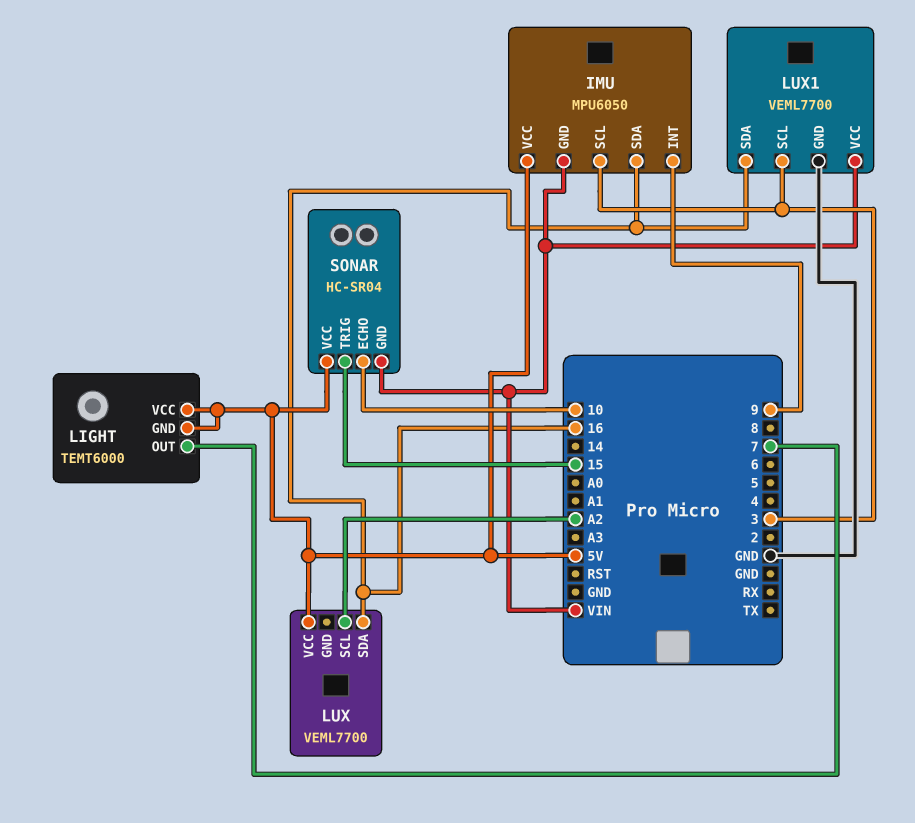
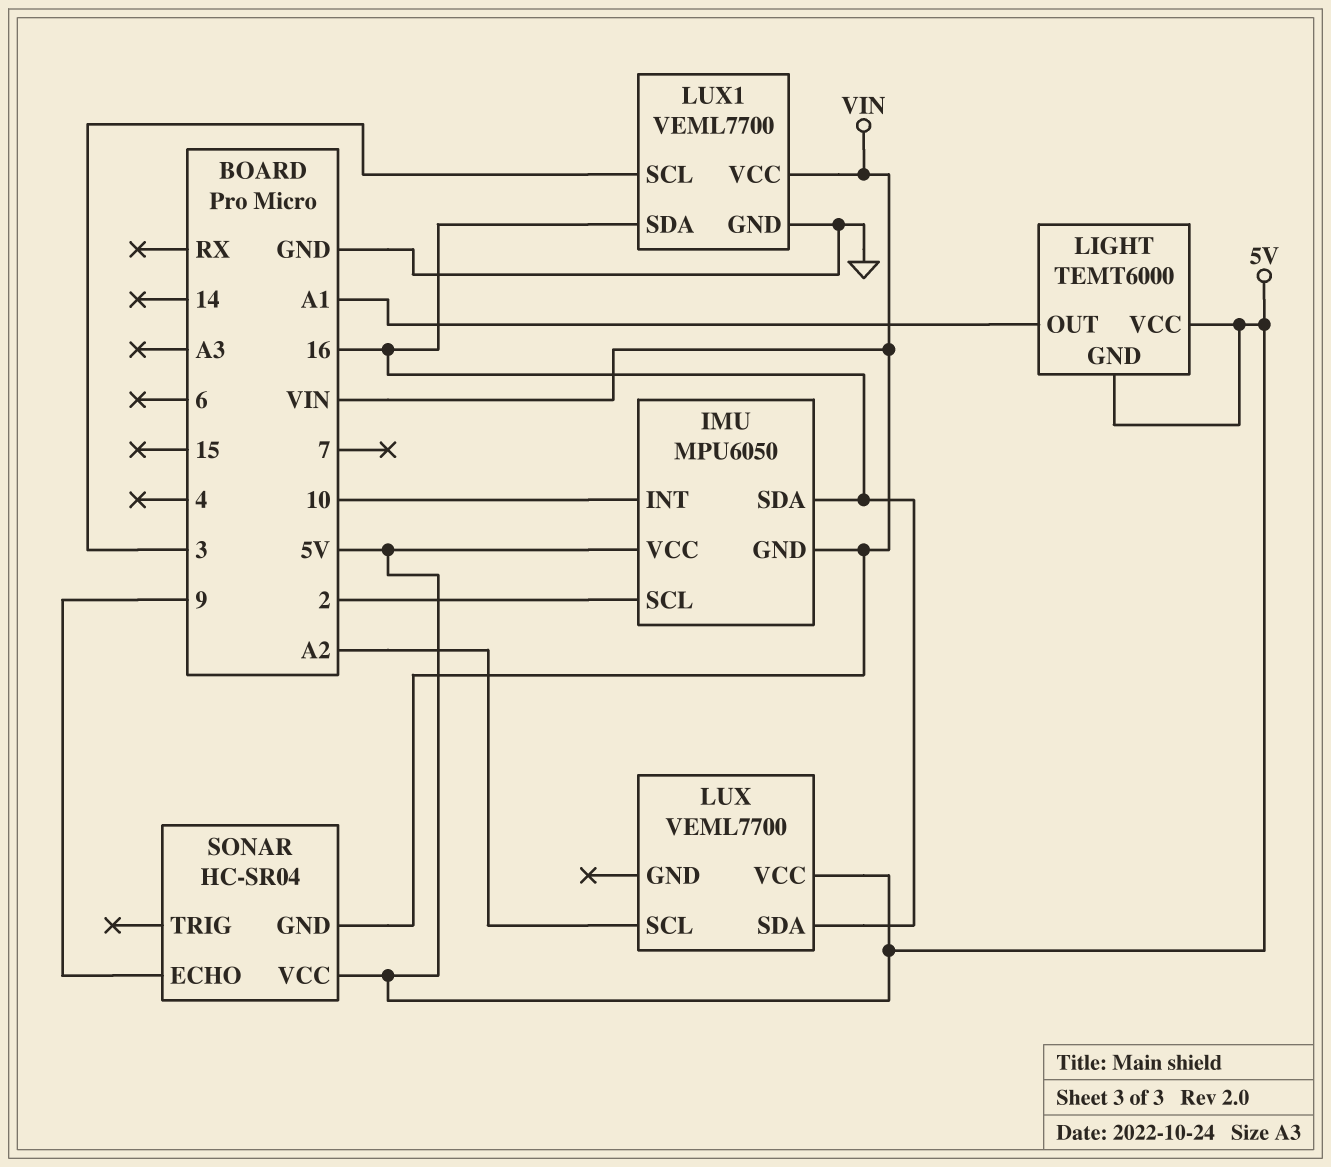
IMU pin INT: 9 -> 10
IMU pin SCL: 3 -> 2
LIGHT pin OUT: 7 -> A1
SONAR pin ECHO: 10 -> 9
SONAR pin TRIG: 15 -> none

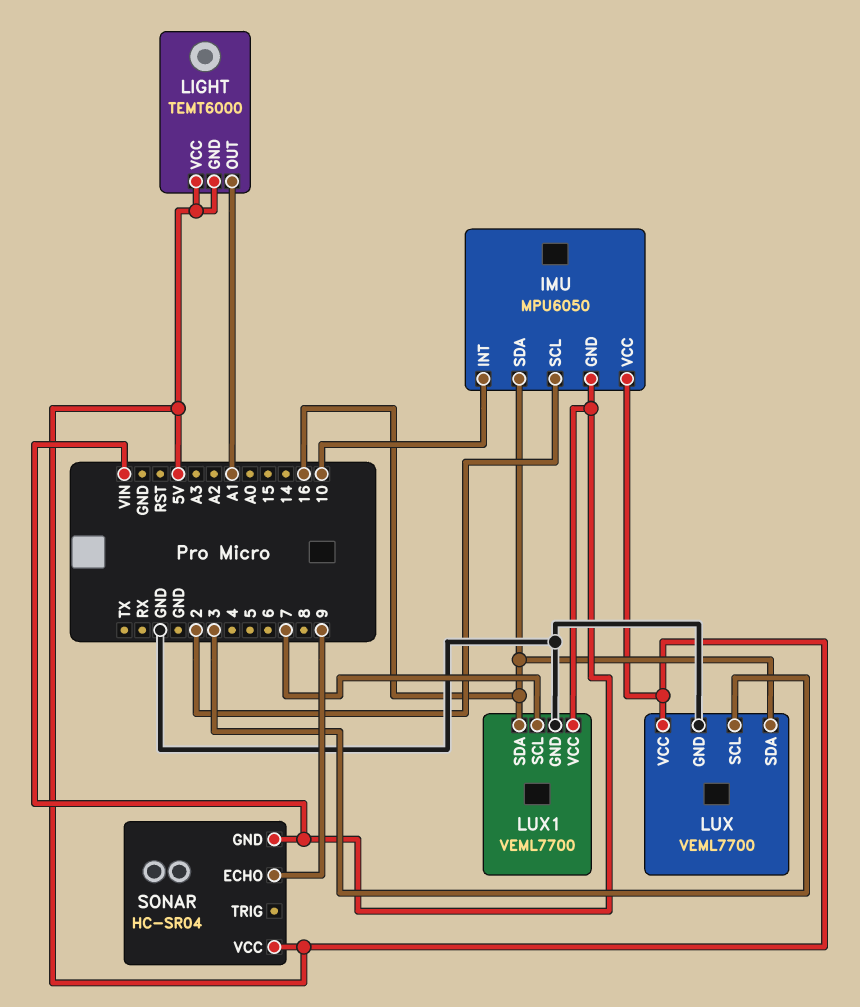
LUX pin GND: none -> GND
LUX pin SCL: A2 -> 3
LUX1 pin SCL: 3 -> 7

